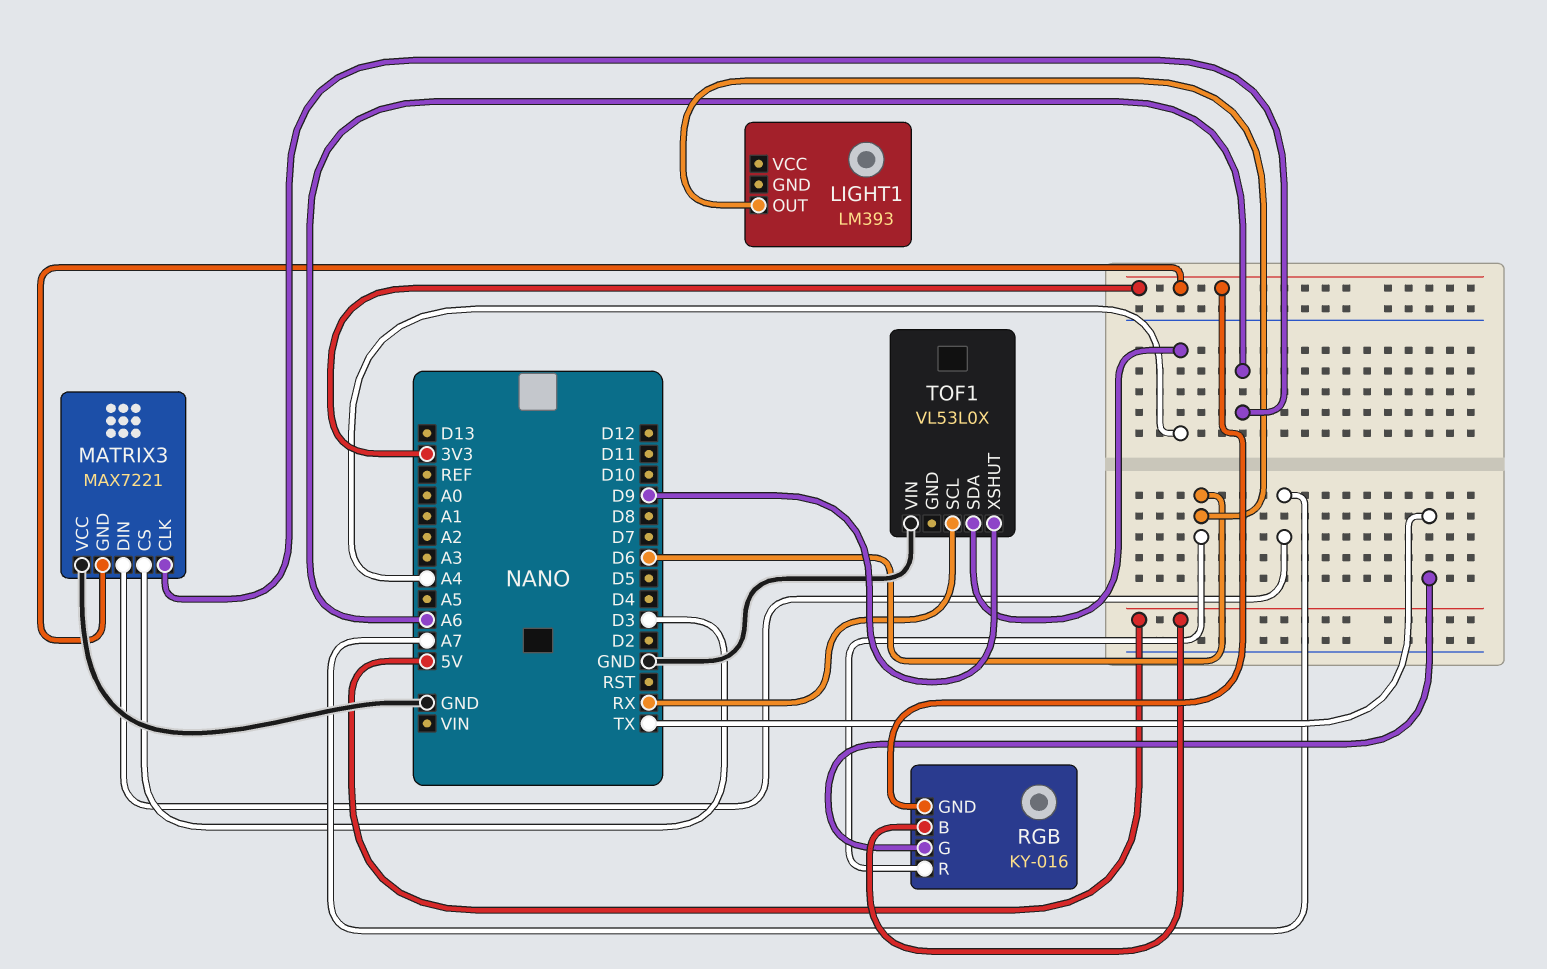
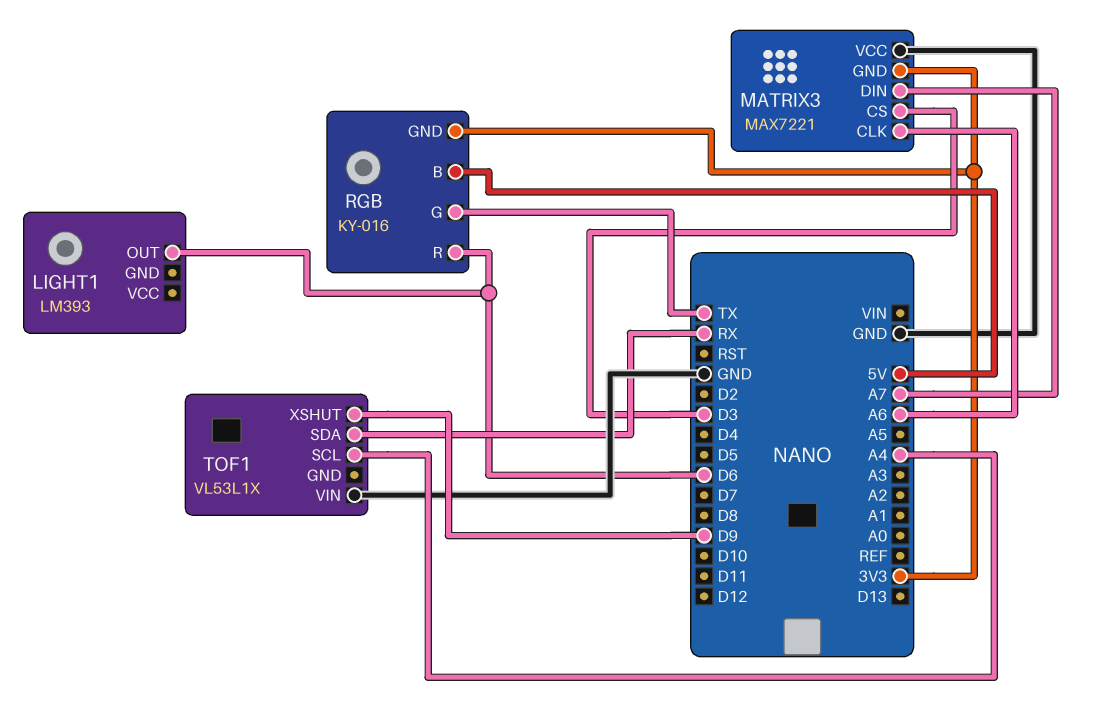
TOF1: VL53L0X -> VL53L1X
TOF1 pin SCL: RX -> A4
TOF1 pin SDA: A4 -> RX

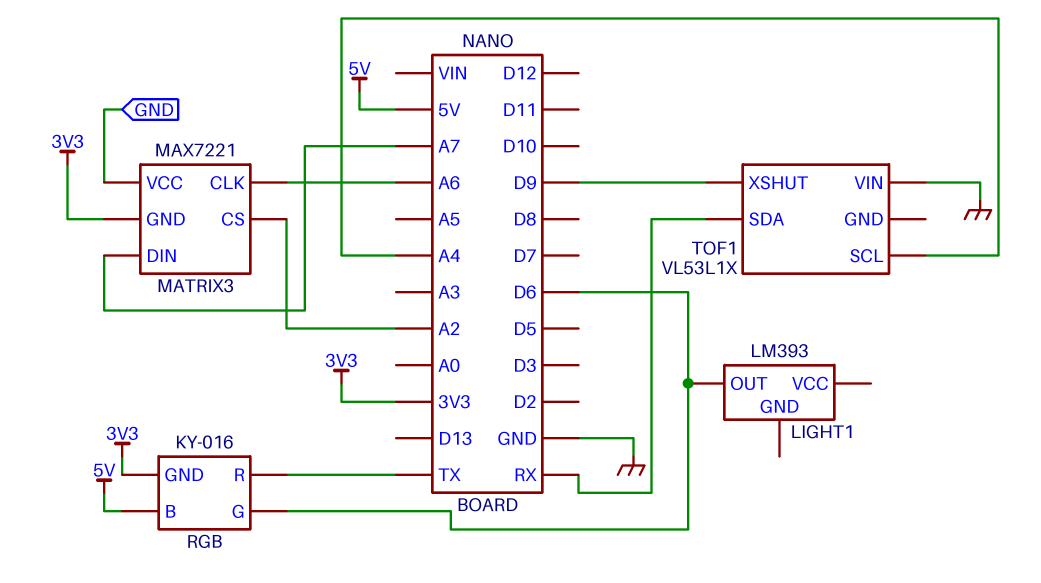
MATRIX3 pin CS: D3 -> A2
RGB pin G: TX -> D6
RGB pin R: D6 -> TX

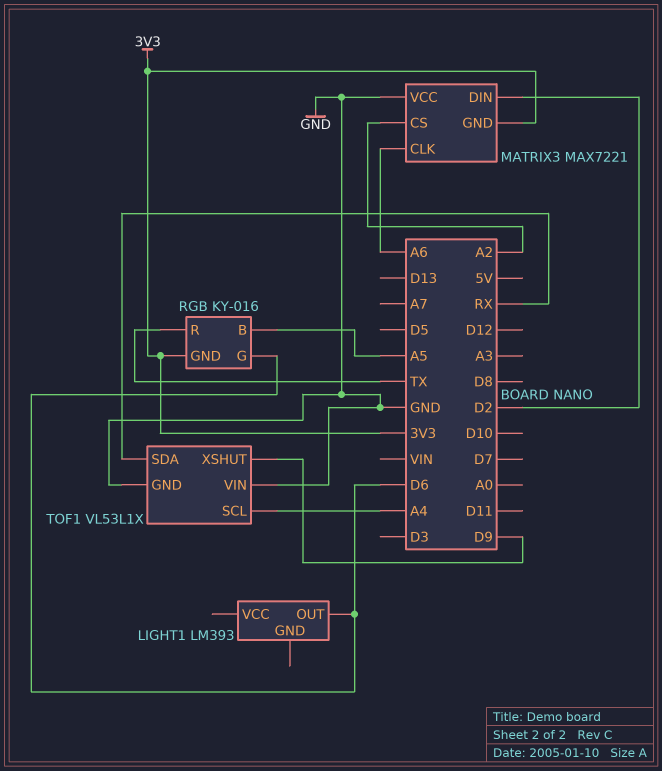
MATRIX3 pin DIN: A7 -> D2
RGB pin B: 5V -> A5
TOF1 pin GND: none -> GND

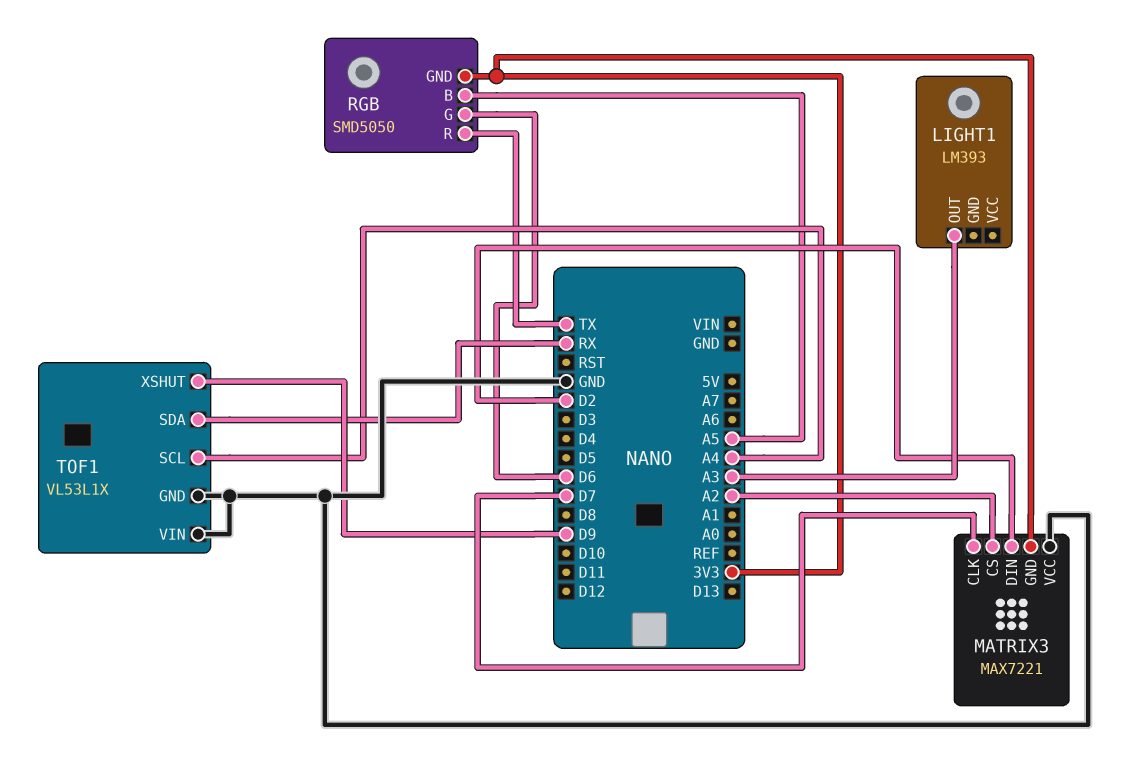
LIGHT1 pin OUT: D6 -> A3
MATRIX3 pin CLK: A6 -> D7
RGB: KY-016 -> SMD5050

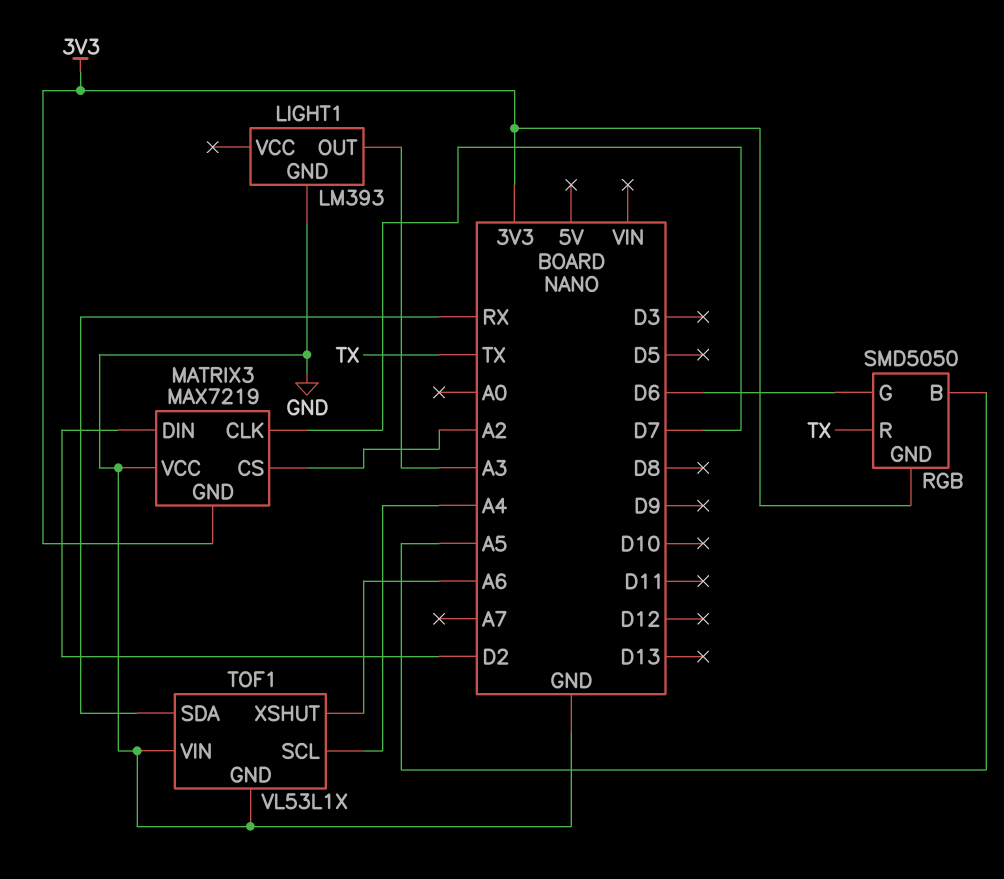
LIGHT1 pin GND: none -> GND
MATRIX3: MAX7221 -> MAX7219
TOF1 pin XSHUT: D9 -> A6

